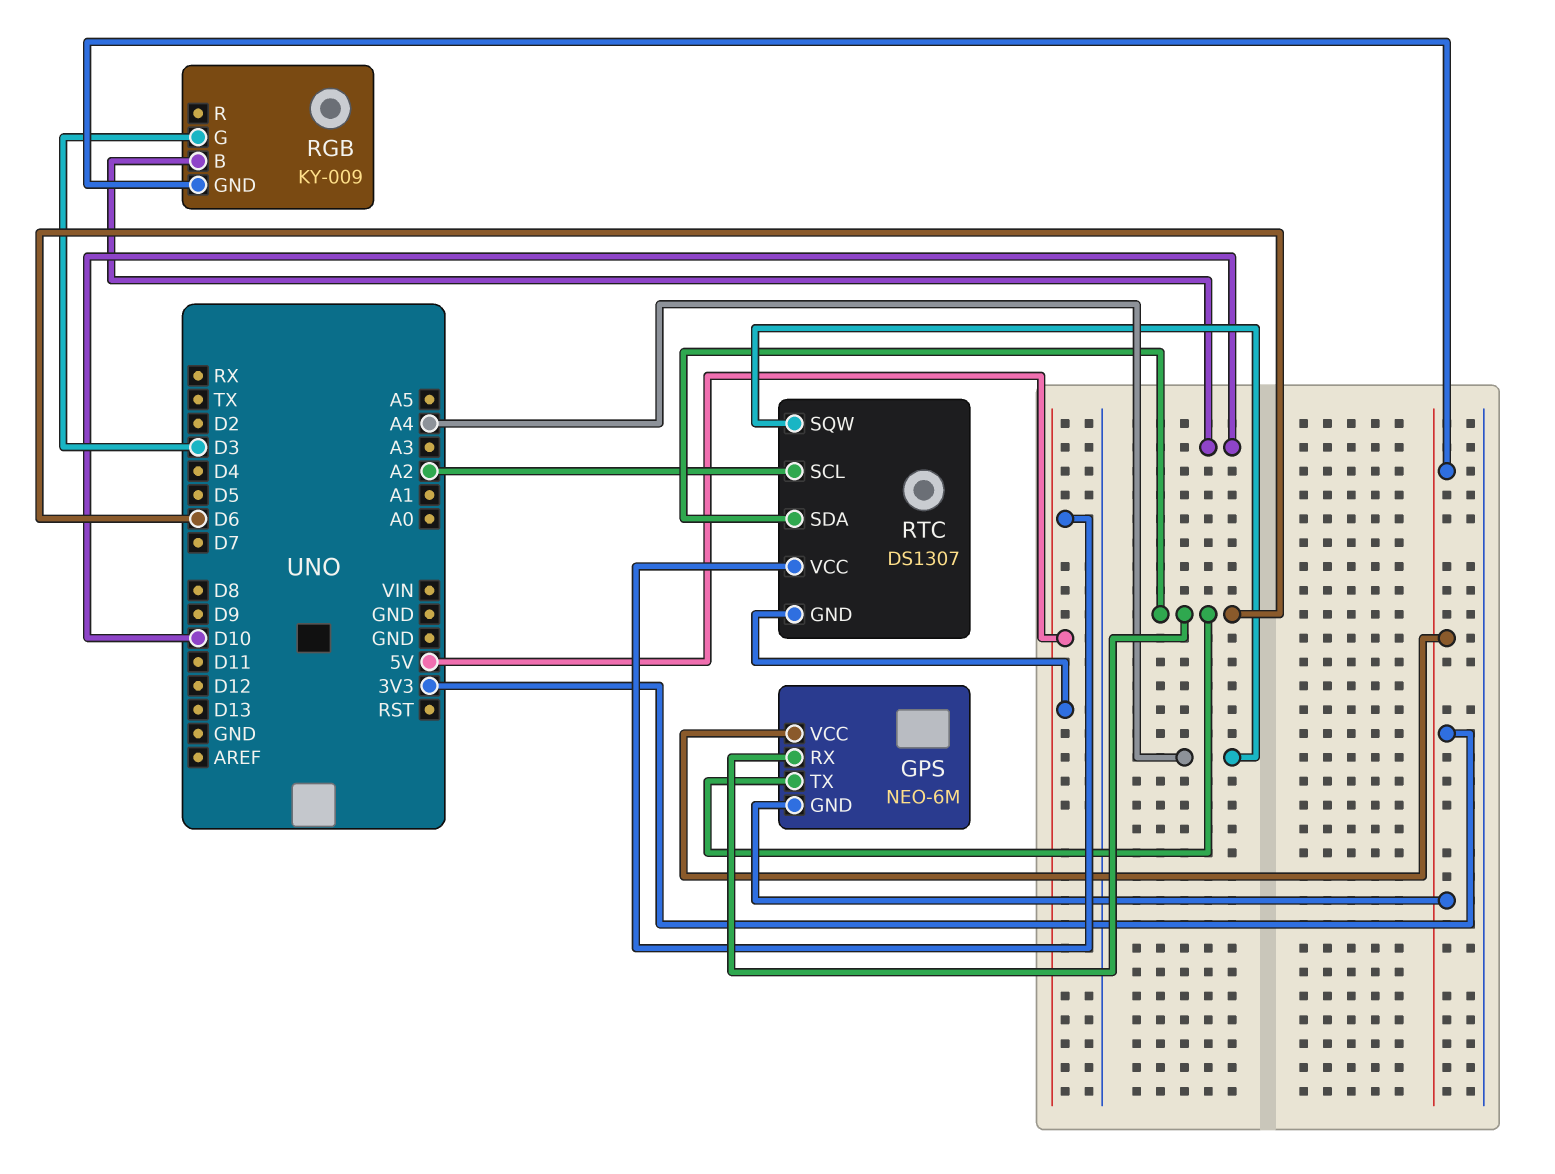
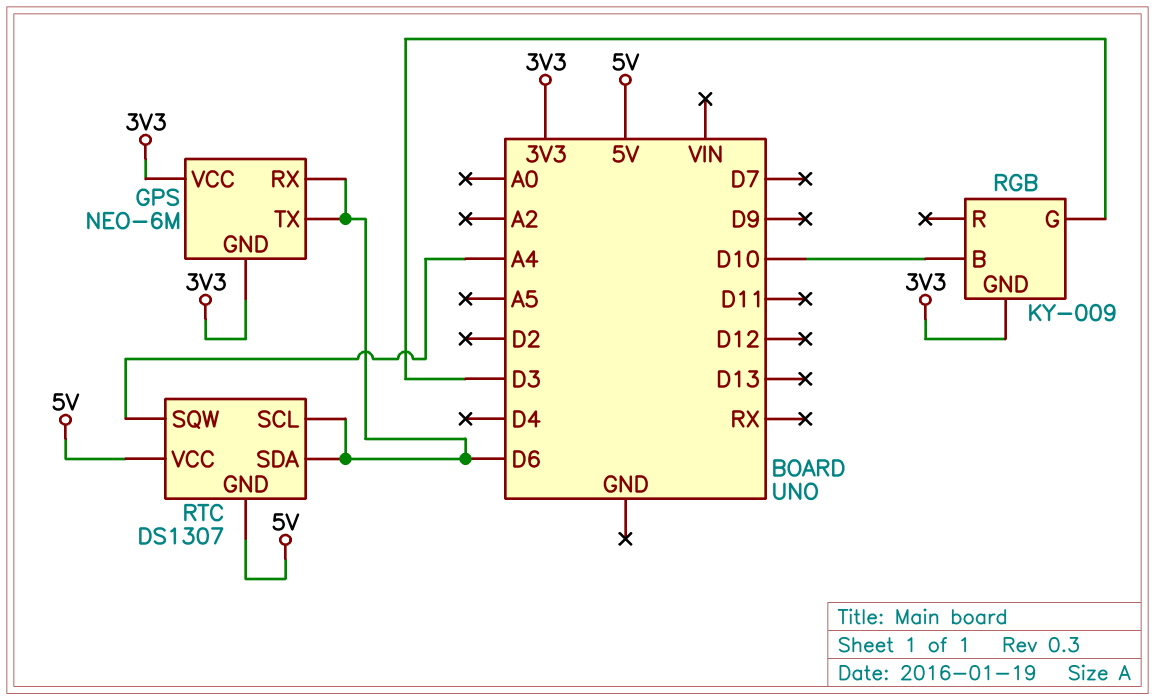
RTC pin SCL: A2 -> D6

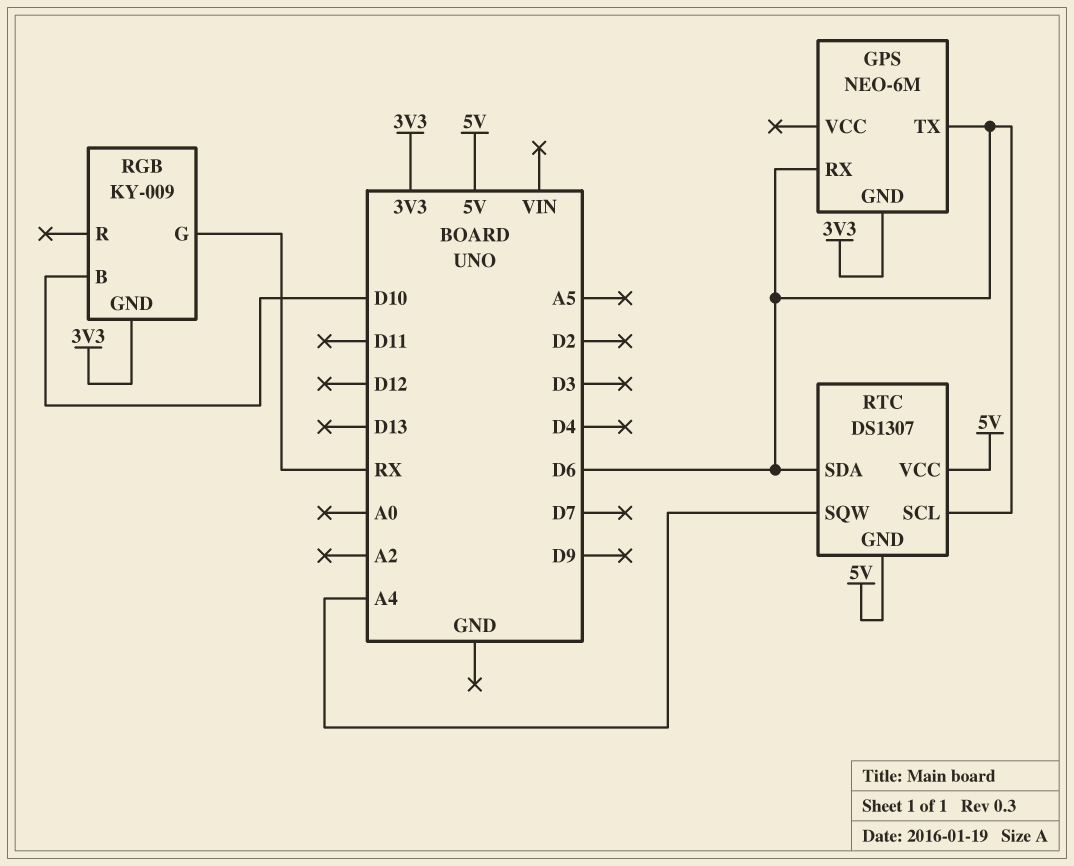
GPS pin VCC: 3V3 -> none
RGB pin G: D3 -> RX

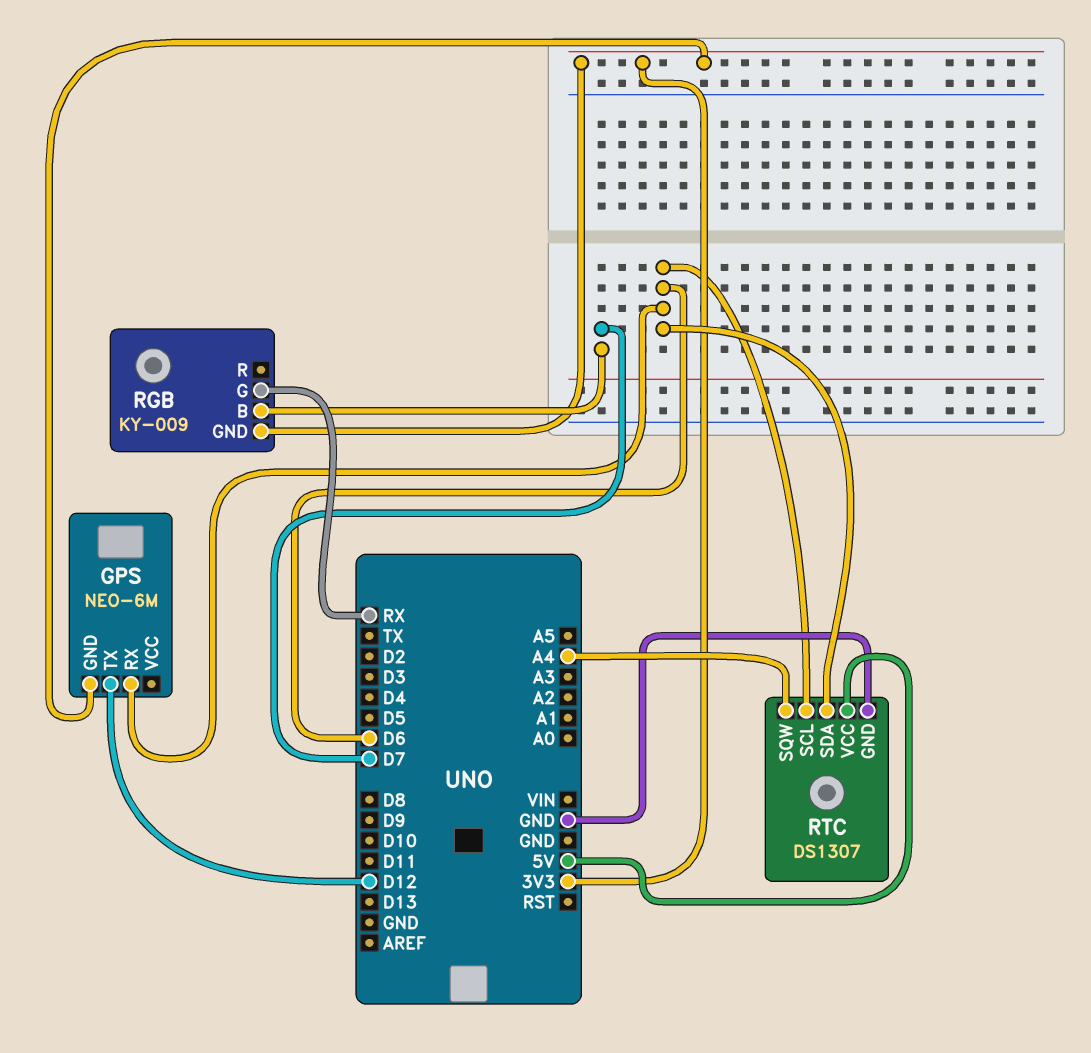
GPS pin TX: D6 -> D12
RGB pin B: D10 -> D7
RTC pin GND: 5V -> GND

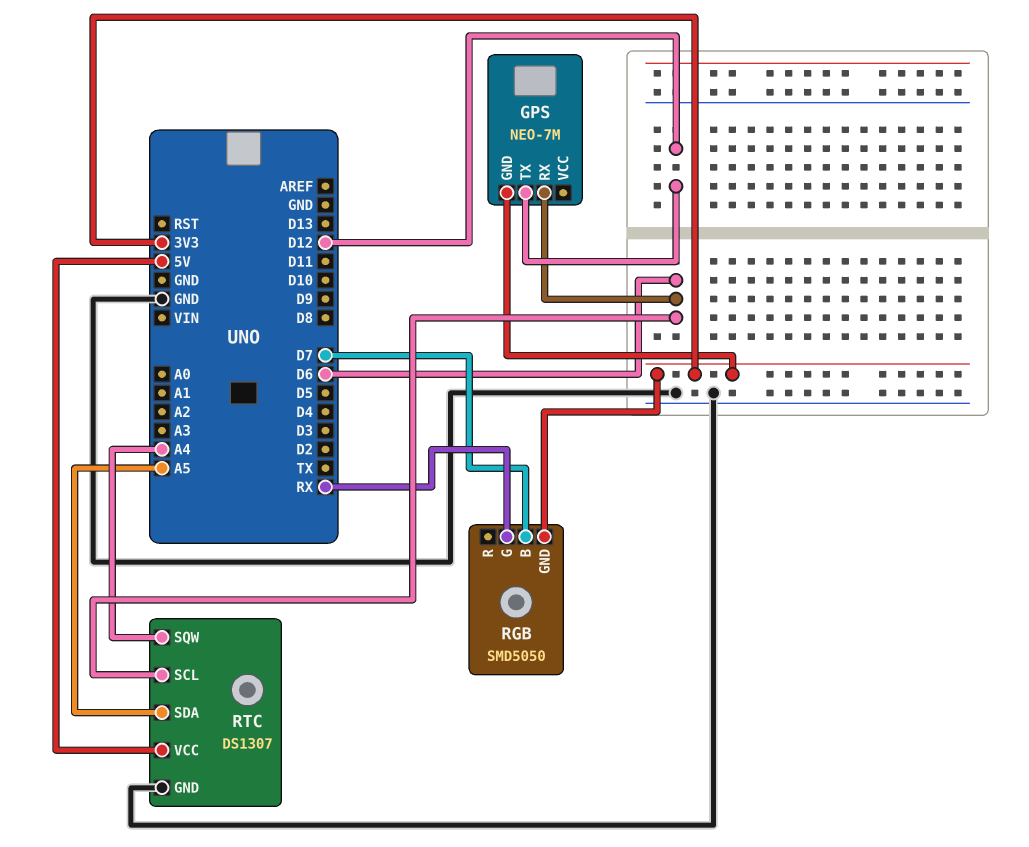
GPS: NEO-6M -> NEO-7M
RGB: KY-009 -> SMD5050
RTC pin SDA: D6 -> A5

